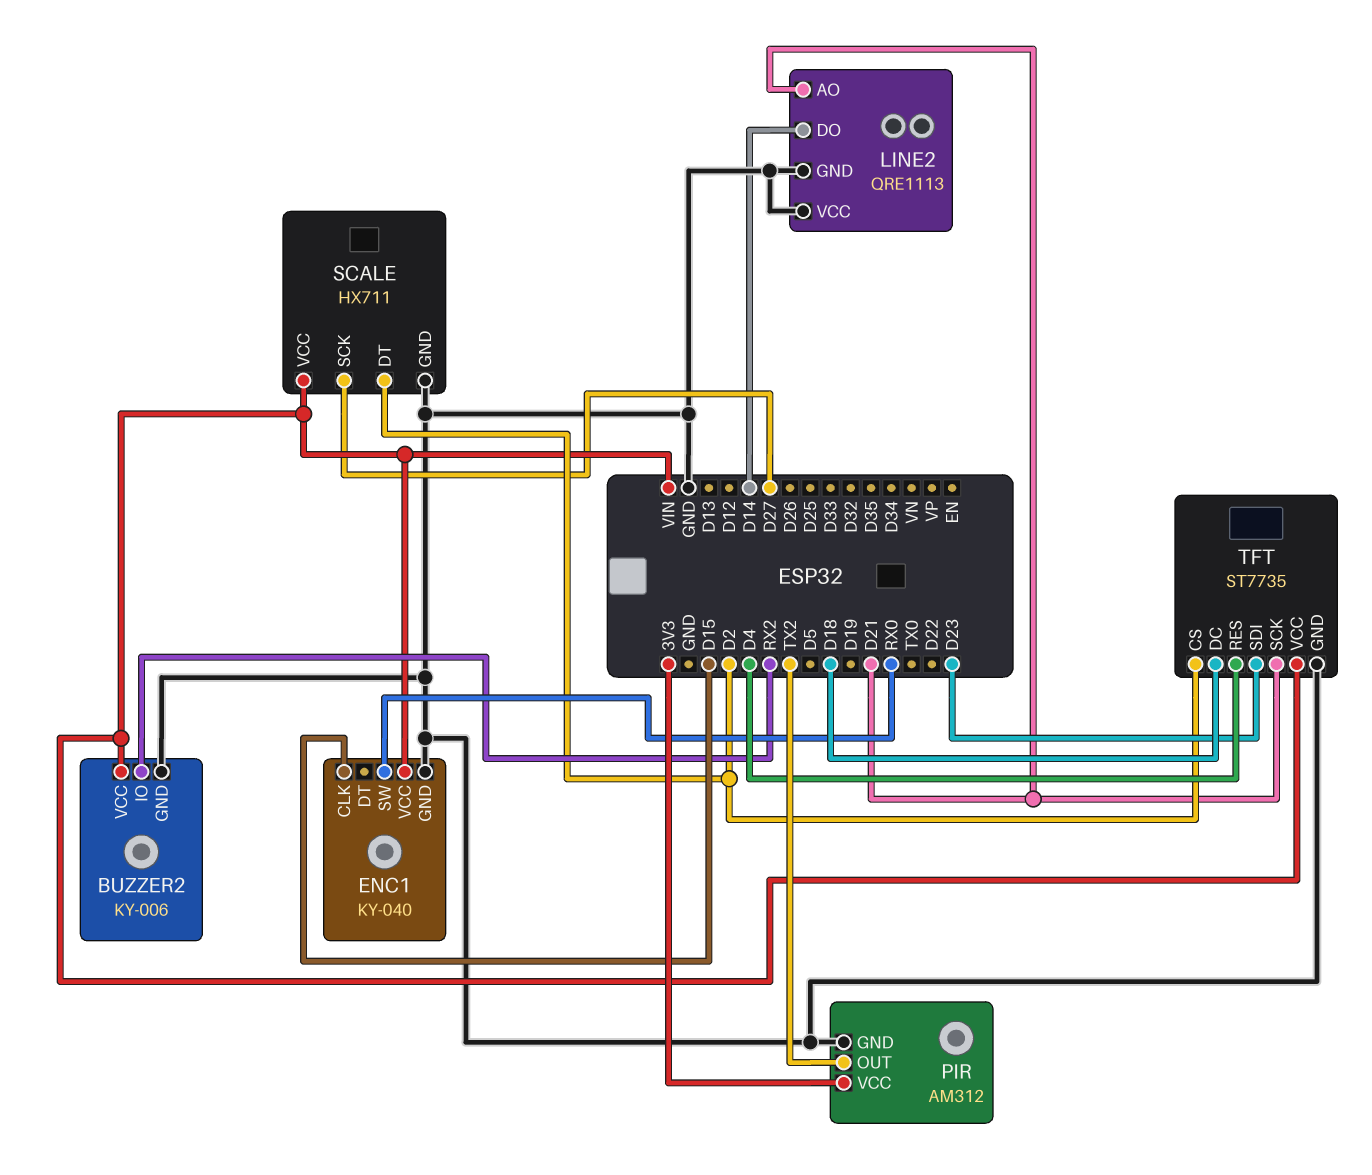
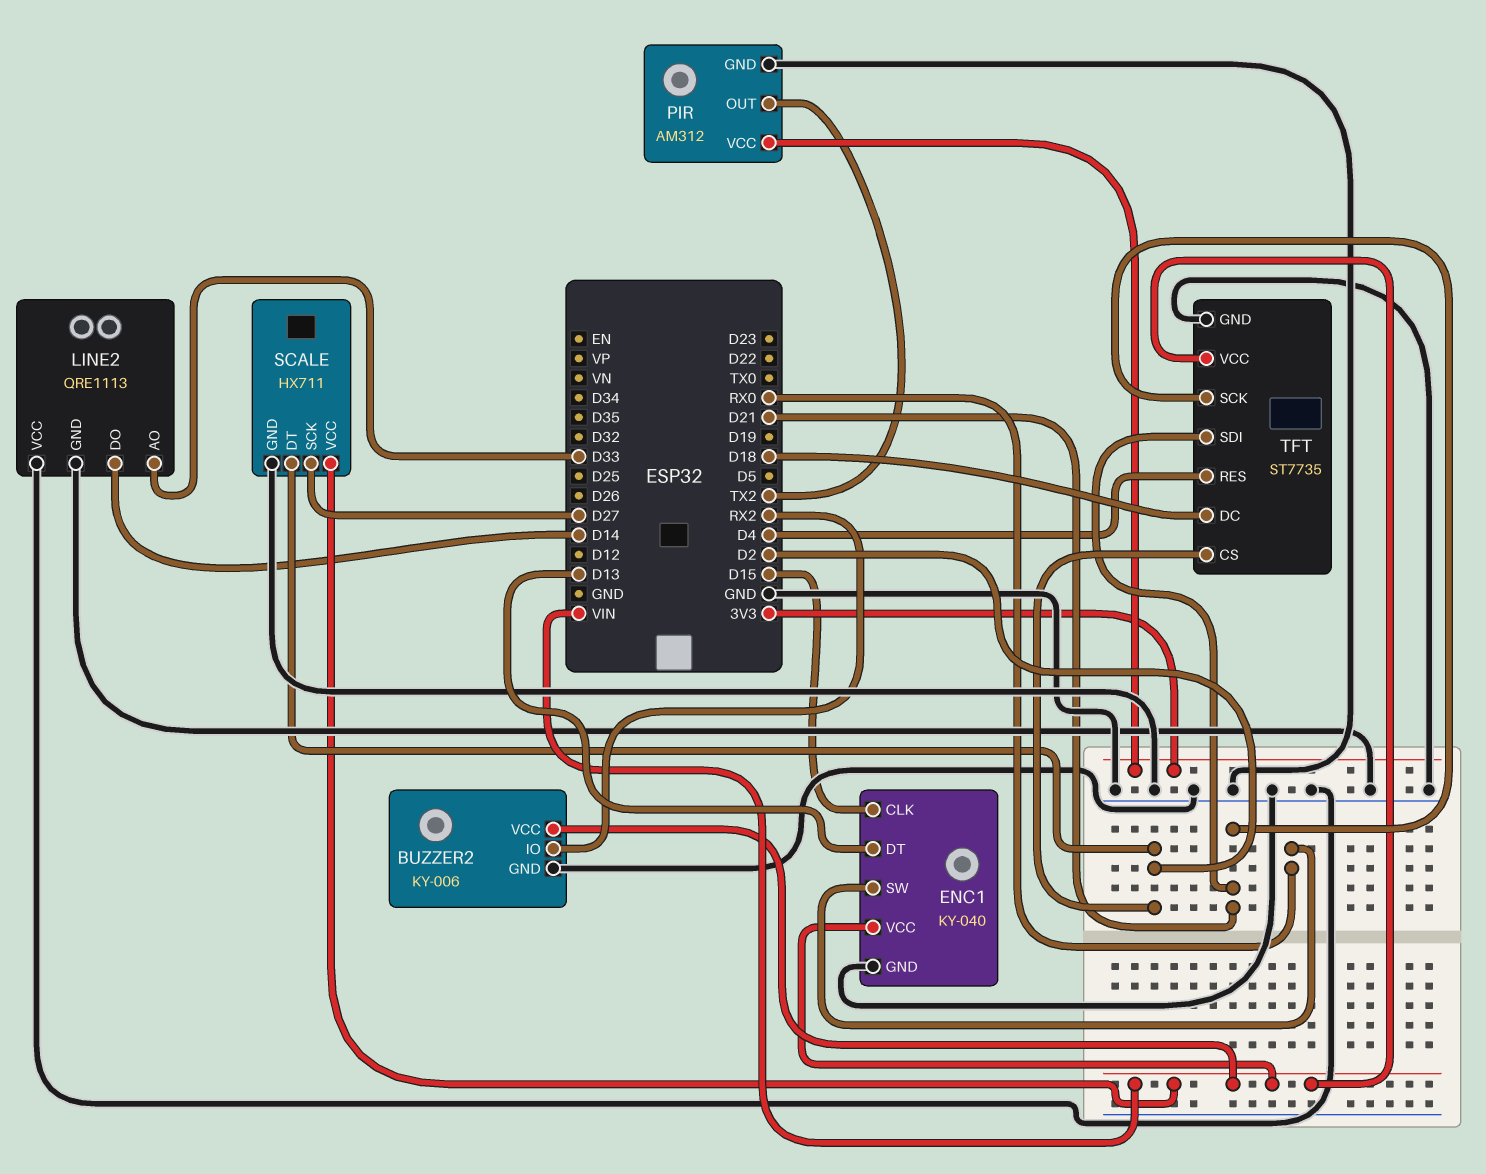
ENC1 pin DT: none -> D13
LINE2 pin AO: D21 -> D33
TFT pin SDI: D23 -> D21

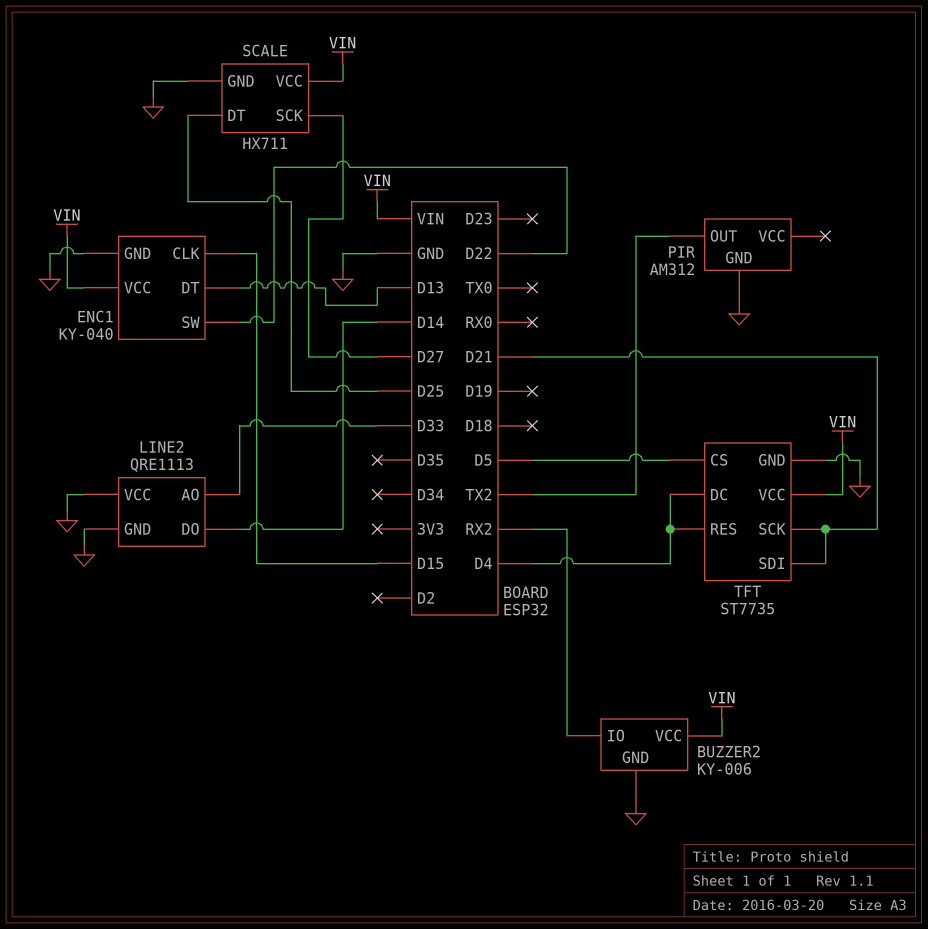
ENC1 pin SW: RX0 -> D22
PIR pin VCC: 3V3 -> none
SCALE pin DT: D2 -> D25
TFT pin CS: D2 -> D5
TFT pin DC: D18 -> D4

